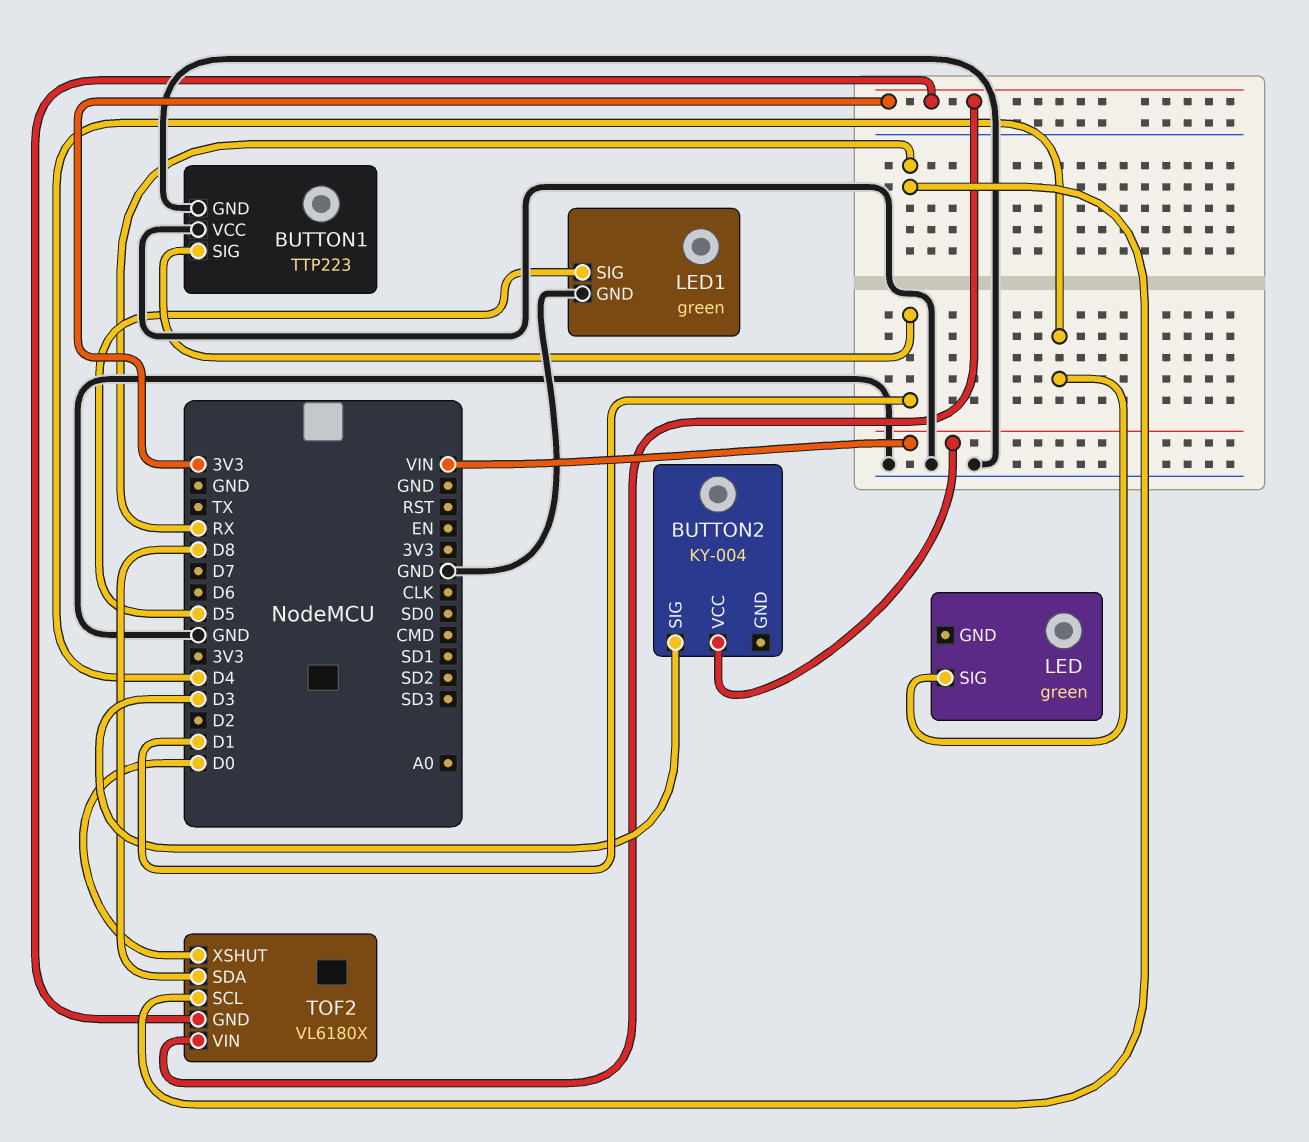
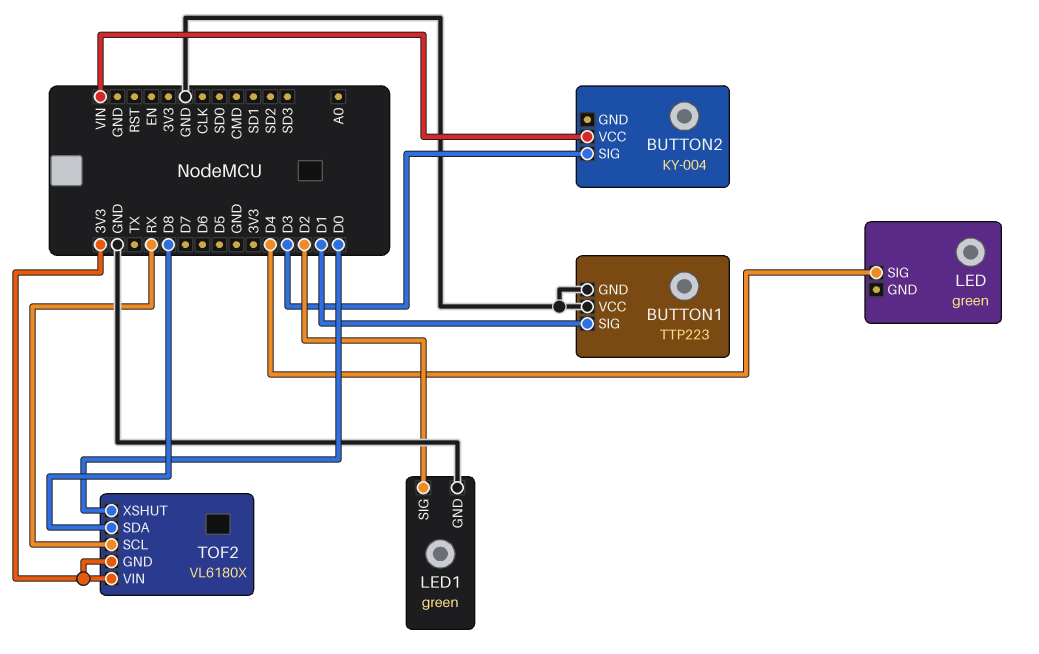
LED1 pin SIG: D5 -> D2

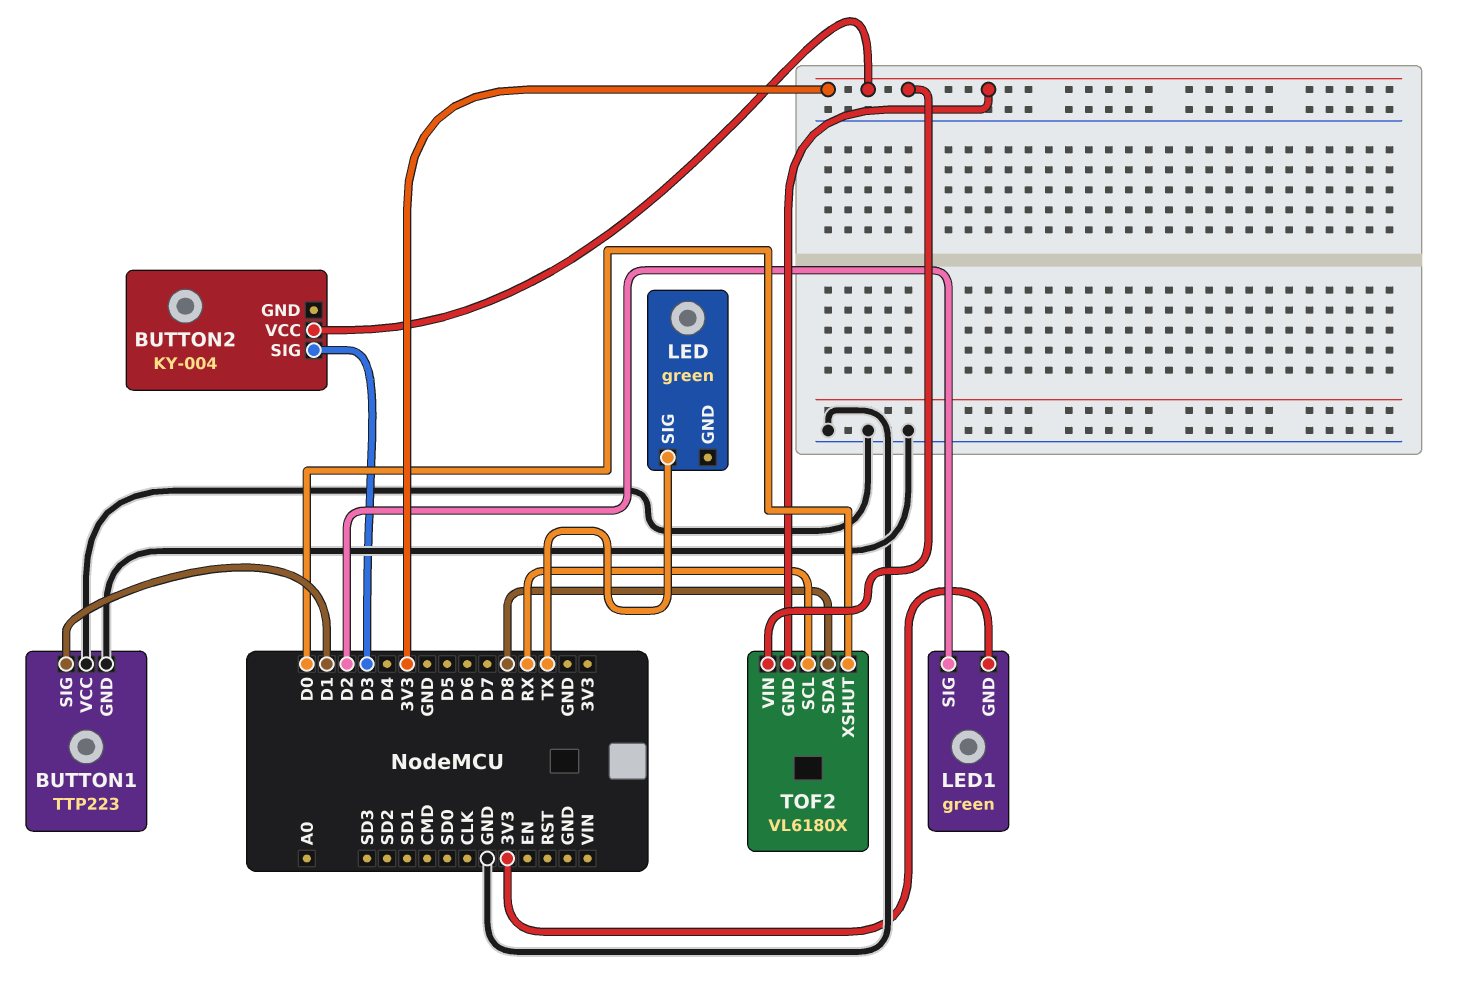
BUTTON2 pin VCC: VIN -> 3V3
LED pin SIG: D4 -> TX
LED1 pin GND: GND -> 3V3

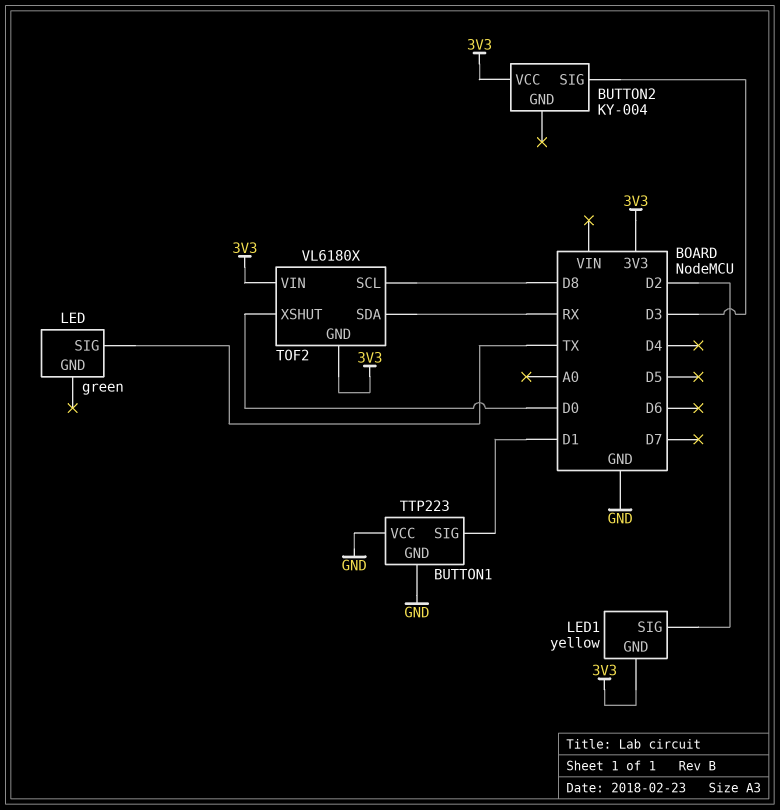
LED1: green -> yellow
TOF2 pin SCL: RX -> D8
TOF2 pin SDA: D8 -> RX

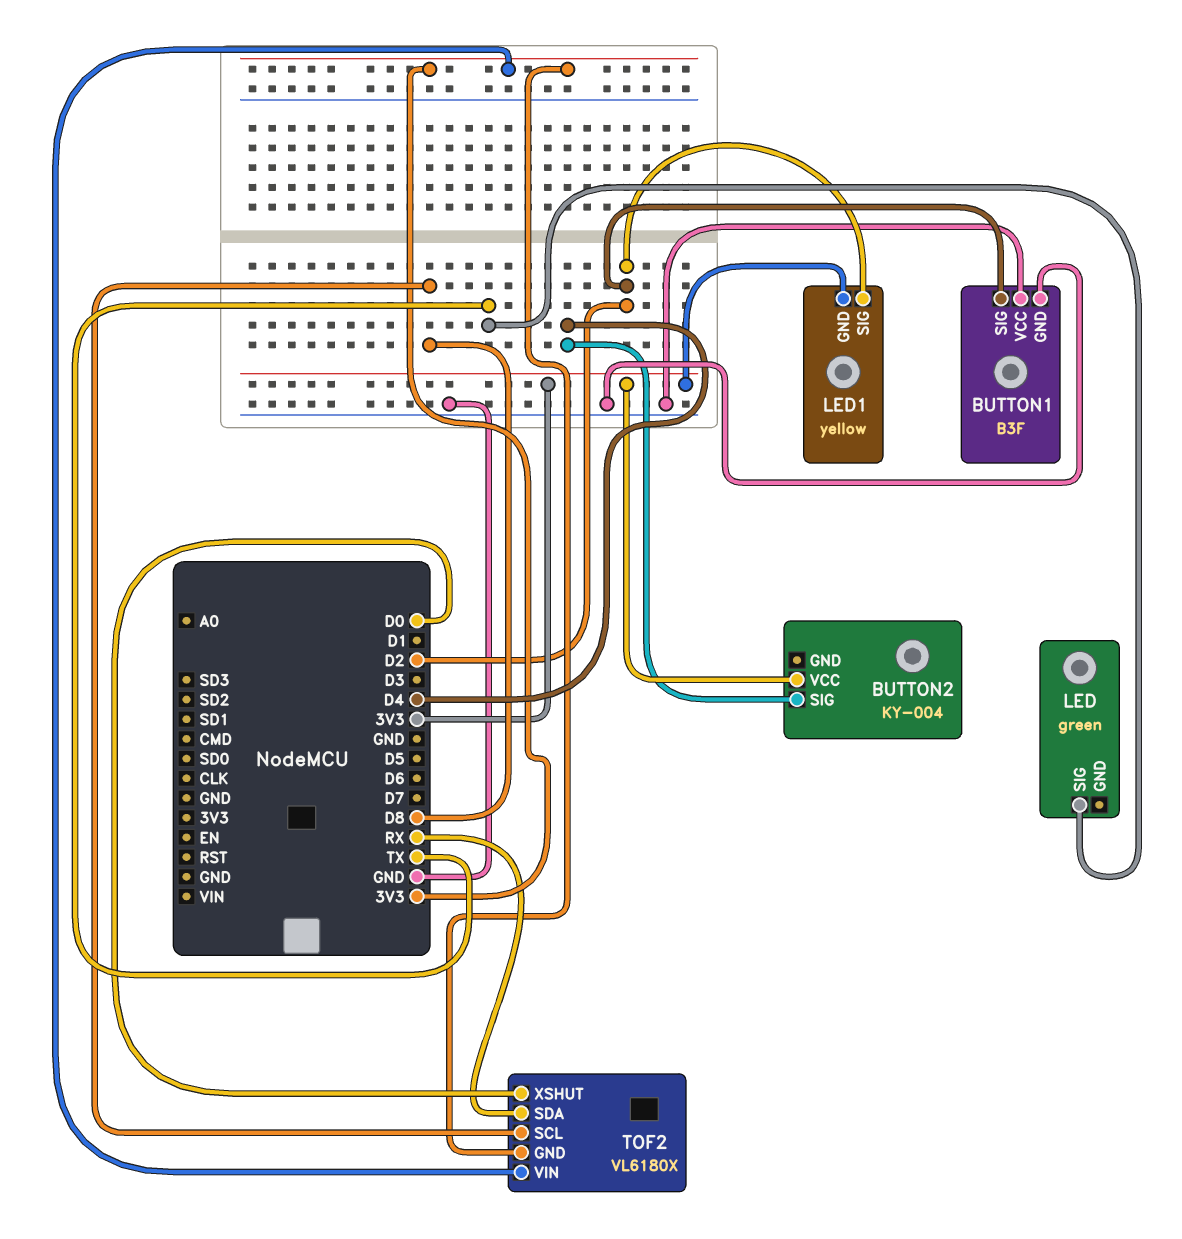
BUTTON1: TTP223 -> B3F
BUTTON1 pin SIG: D1 -> D2
BUTTON2 pin SIG: D3 -> D4

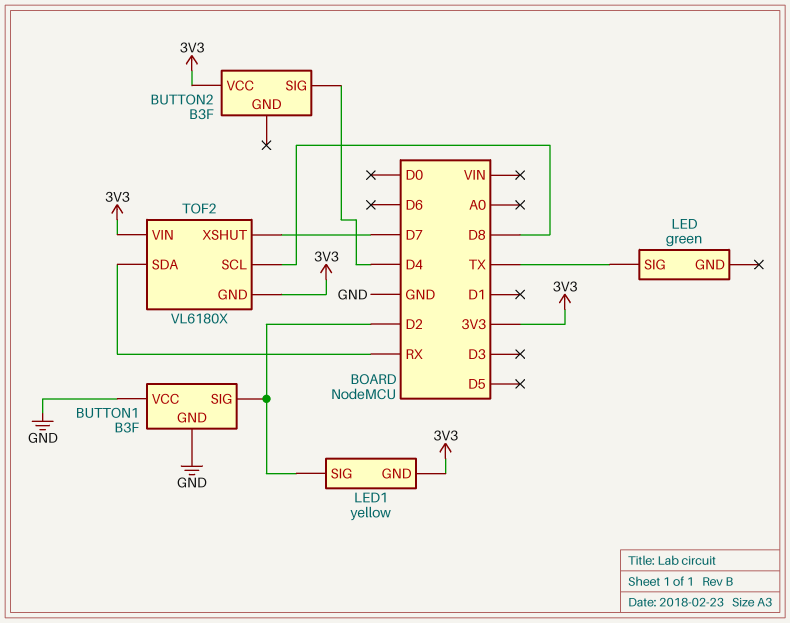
BUTTON2: KY-004 -> B3F
TOF2 pin XSHUT: D0 -> D7

